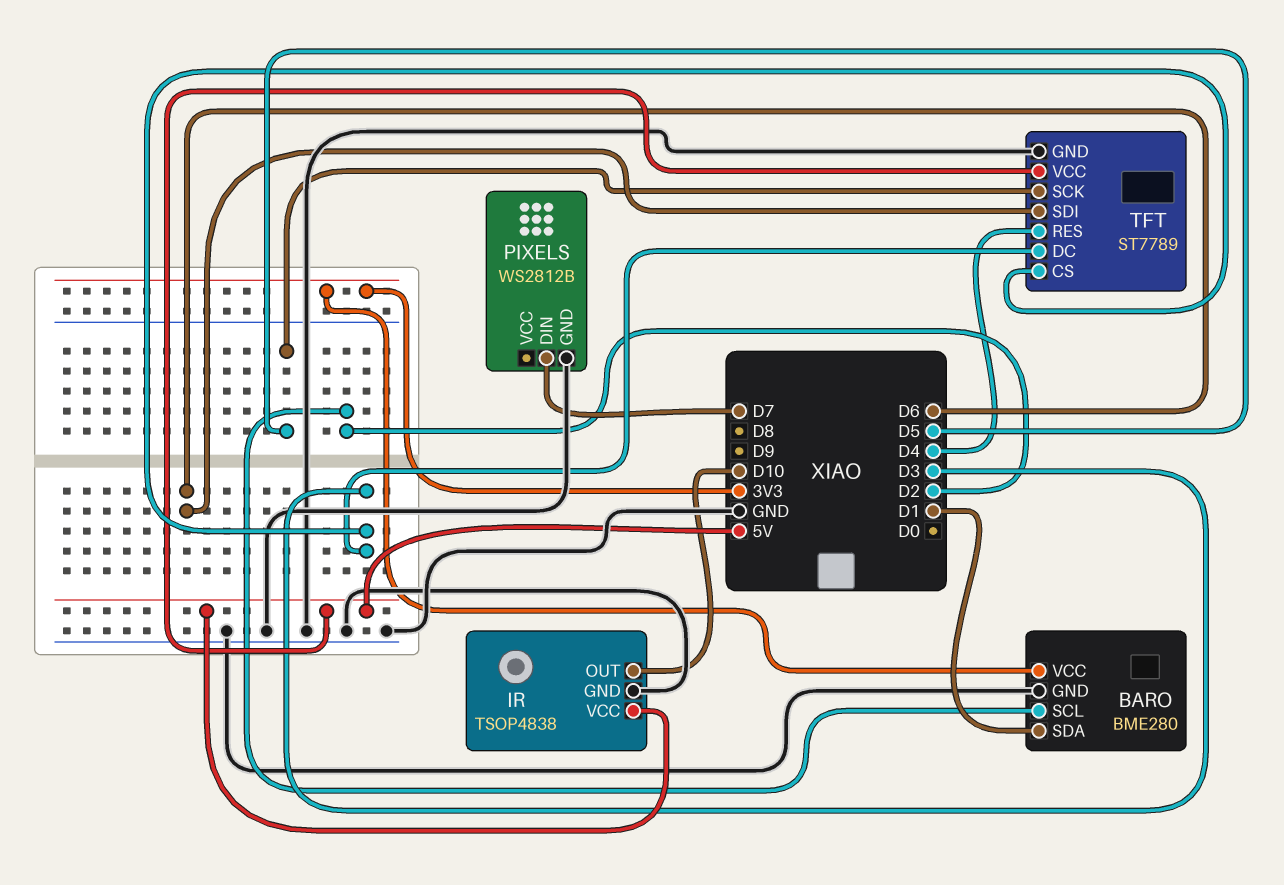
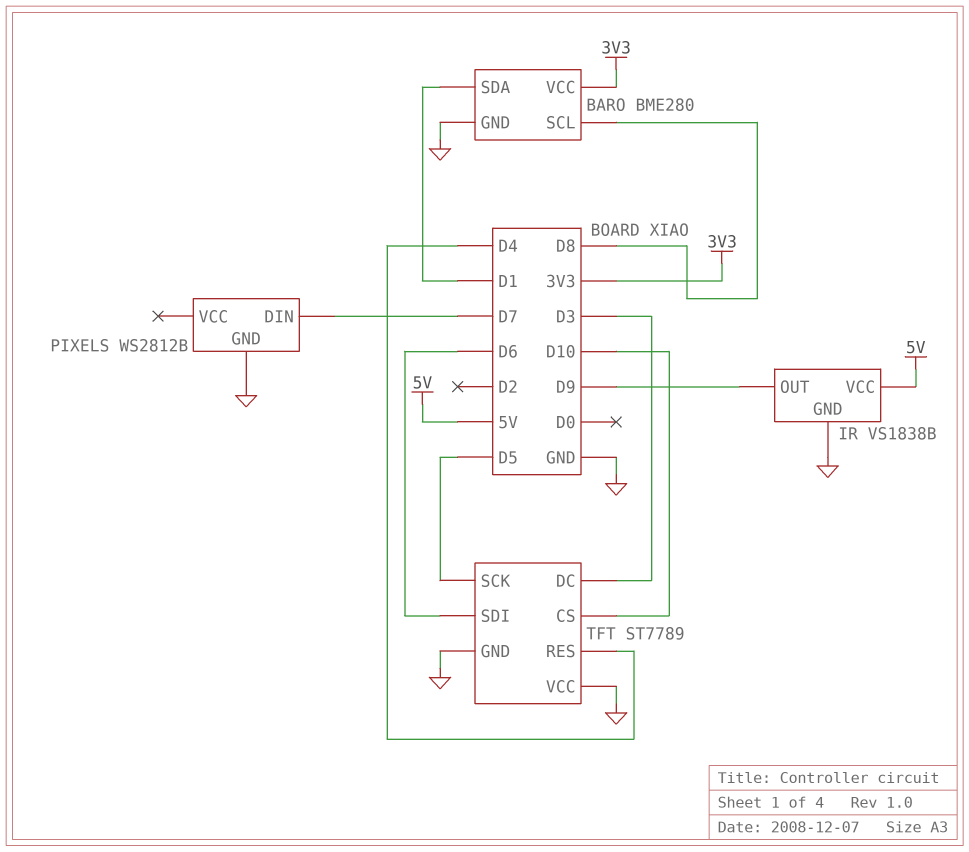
BARO pin SCL: D2 -> D8
IR: TSOP4838 -> VS1838B
IR pin OUT: D10 -> D9
TFT pin CS: D3 -> D10
TFT pin VCC: 5V -> GND

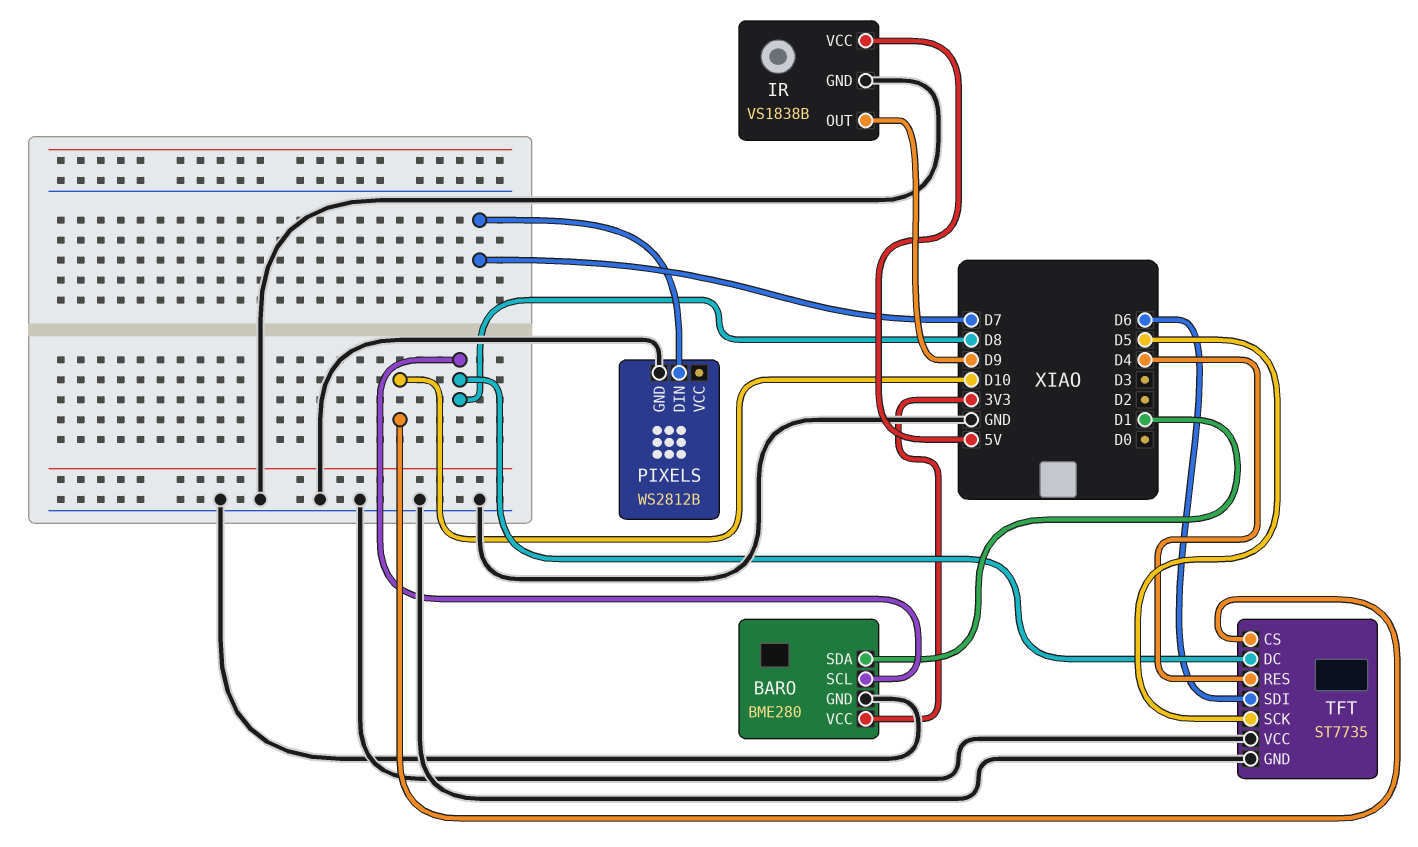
TFT: ST7789 -> ST7735
TFT pin DC: D3 -> D8

